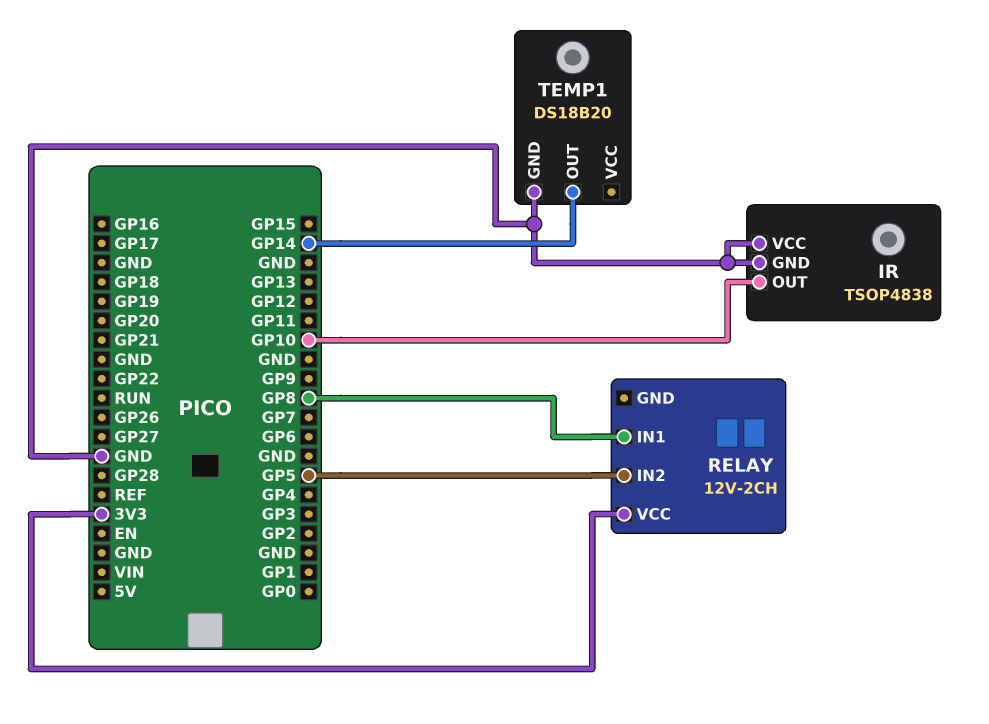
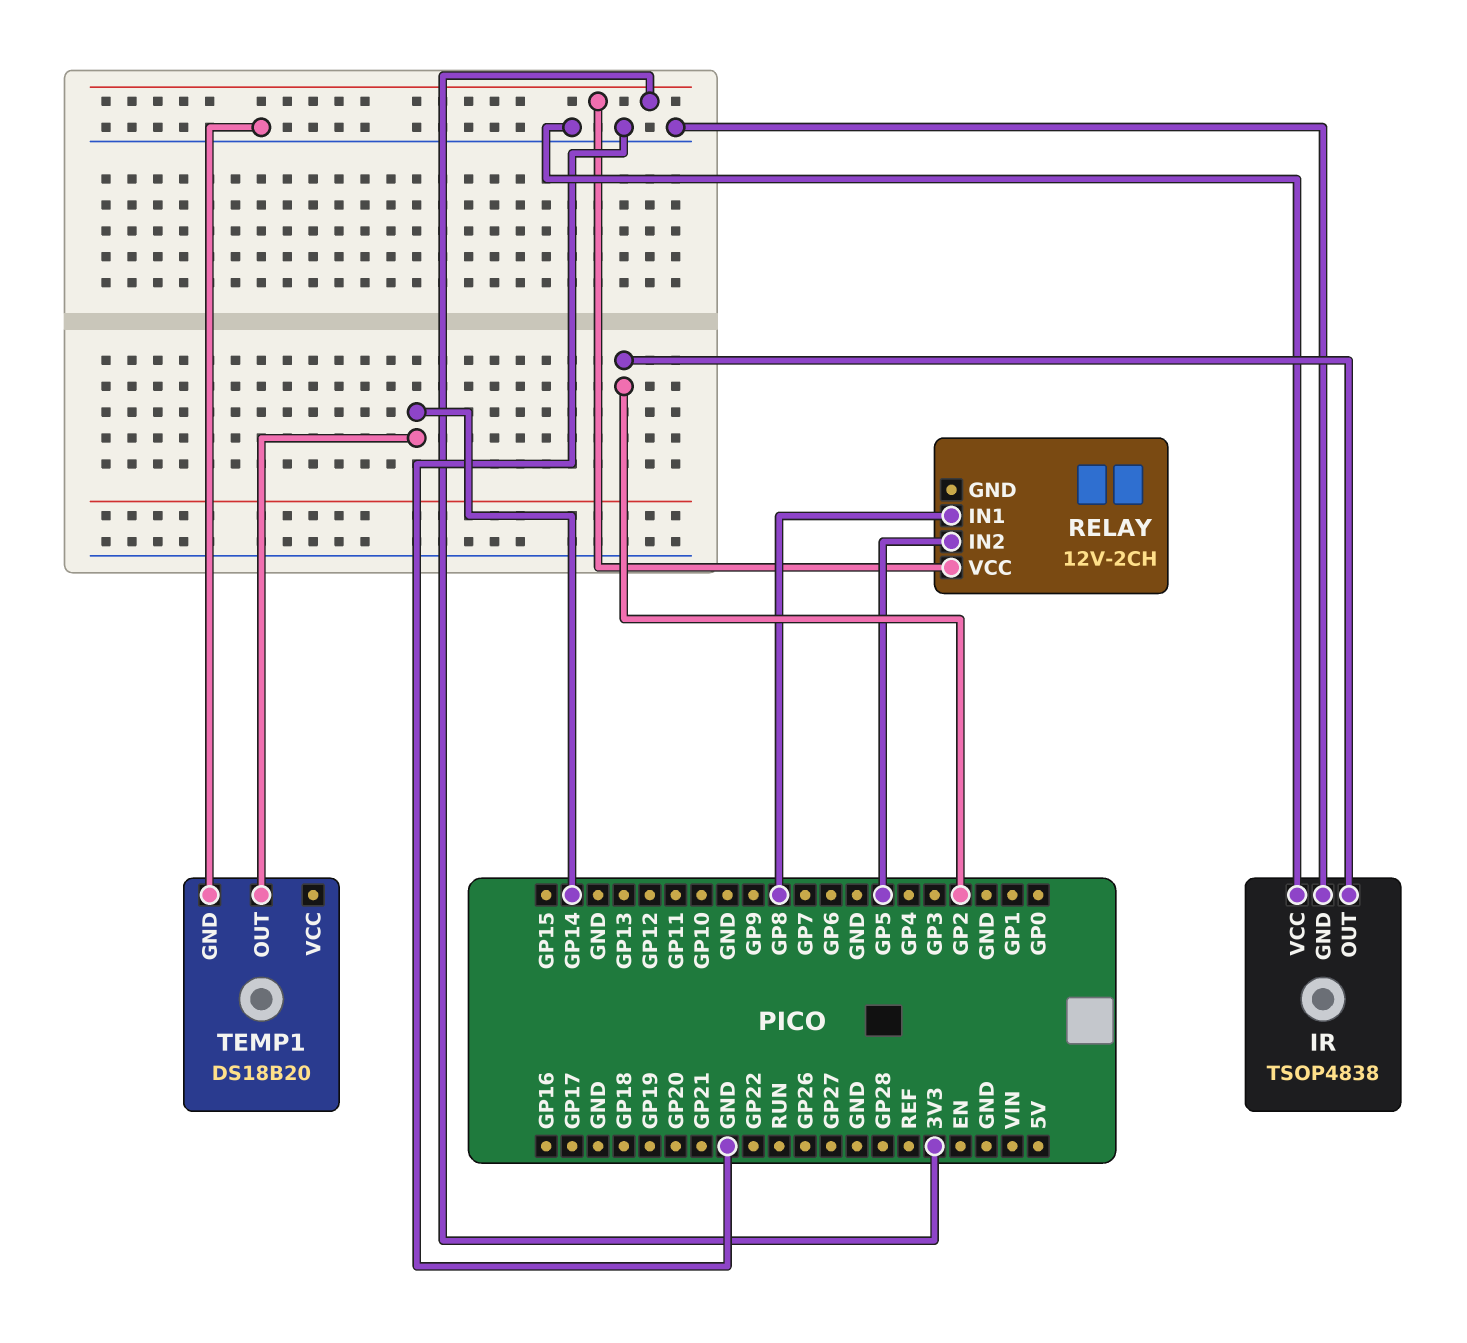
IR pin OUT: GP10 -> GP2

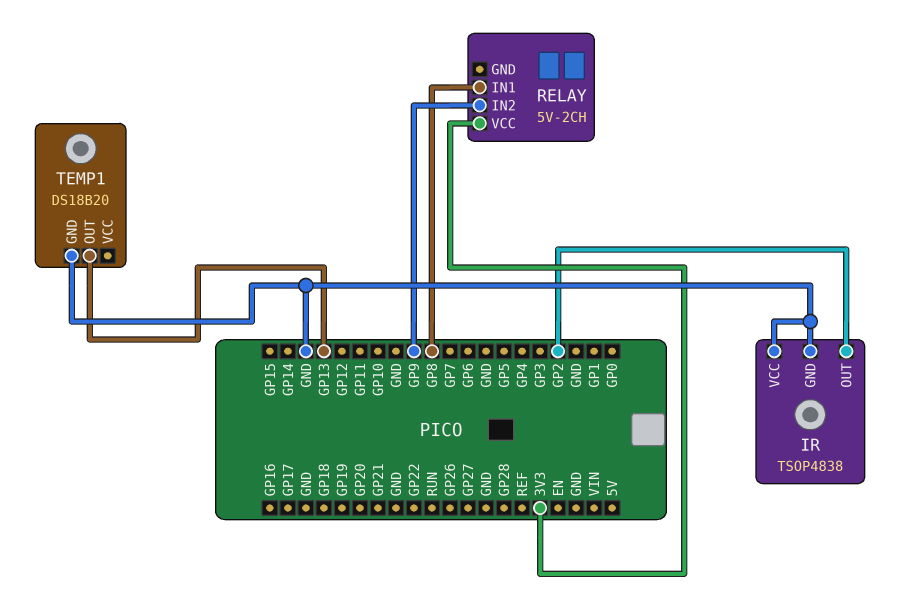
RELAY: 12V-2CH -> 5V-2CH
RELAY pin IN2: GP5 -> GP9
TEMP1 pin OUT: GP14 -> GP13

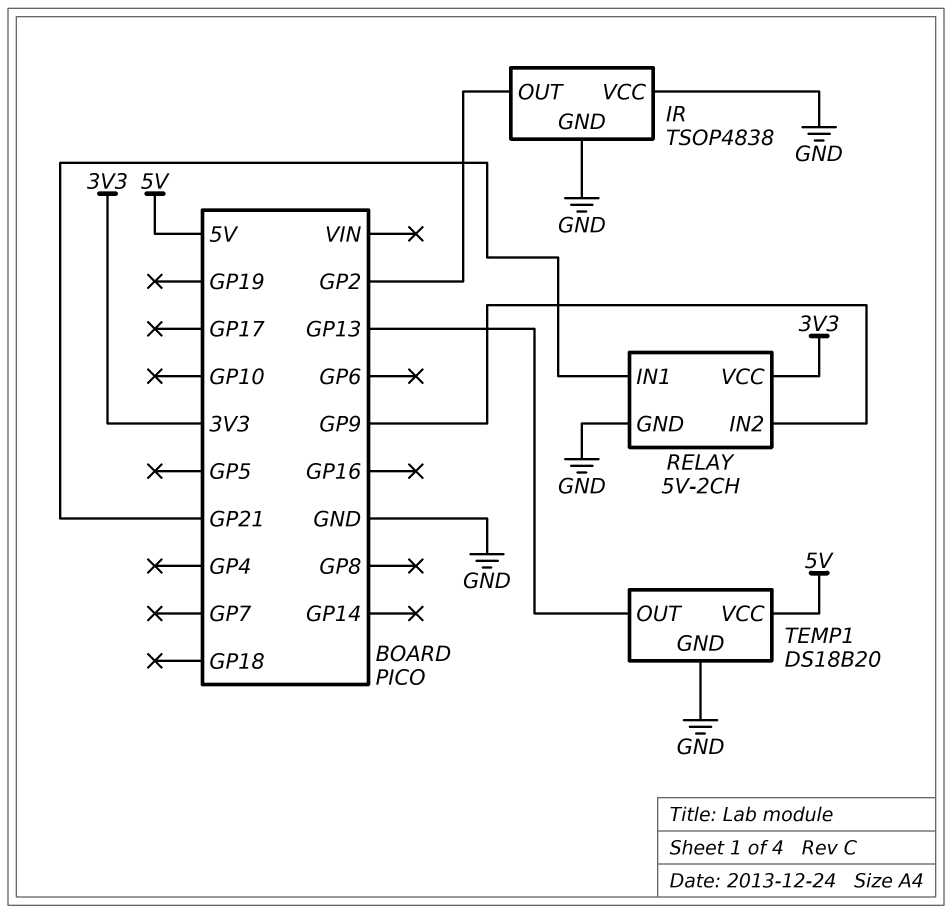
RELAY pin GND: none -> GND
RELAY pin IN1: GP8 -> GP21
TEMP1 pin VCC: none -> 5V

